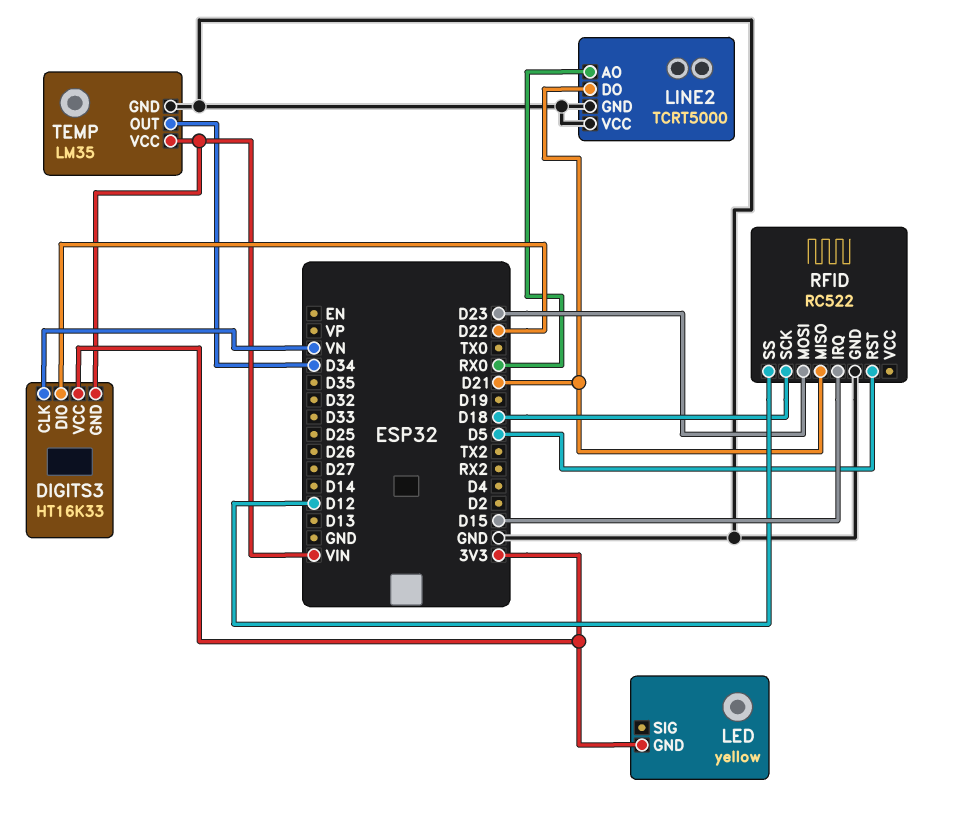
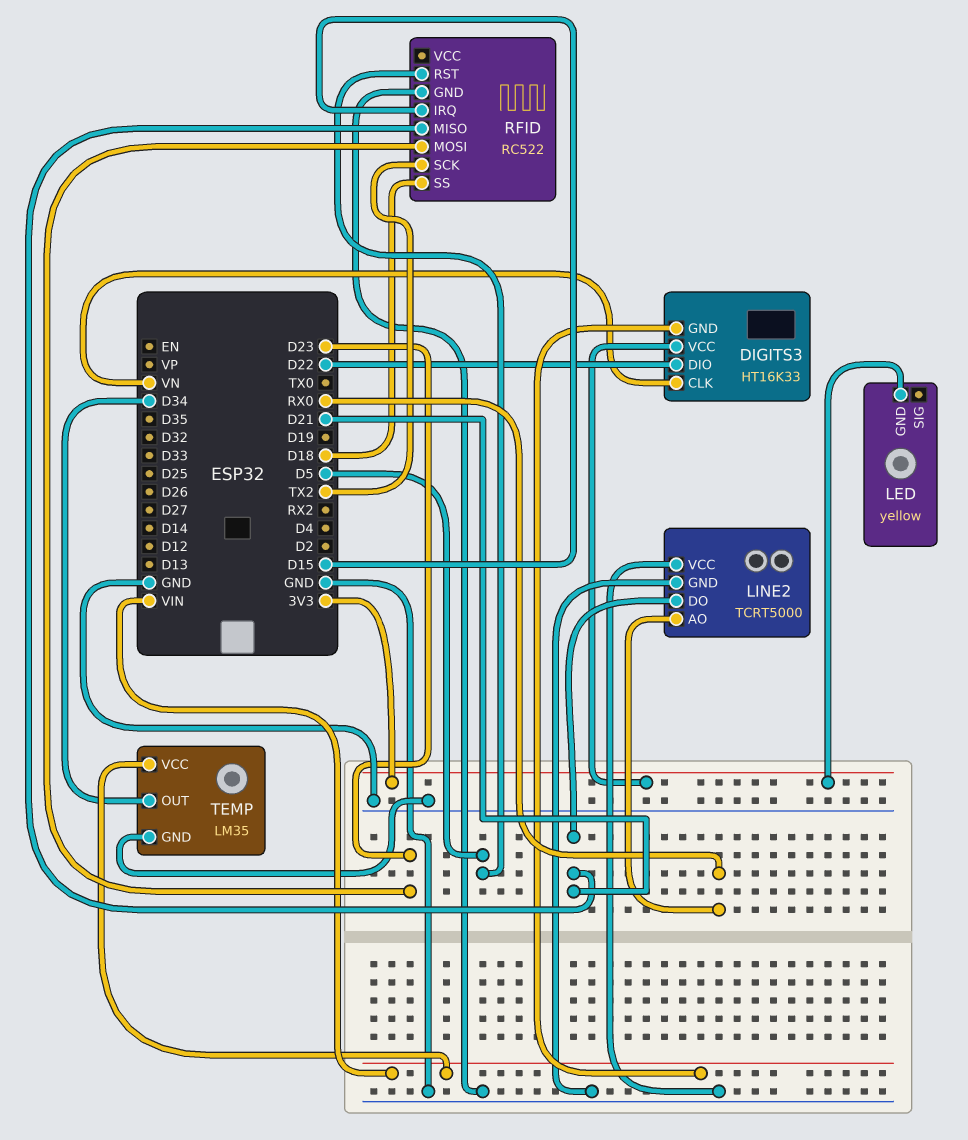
RFID pin SCK: D18 -> TX2
RFID pin SS: D12 -> D18

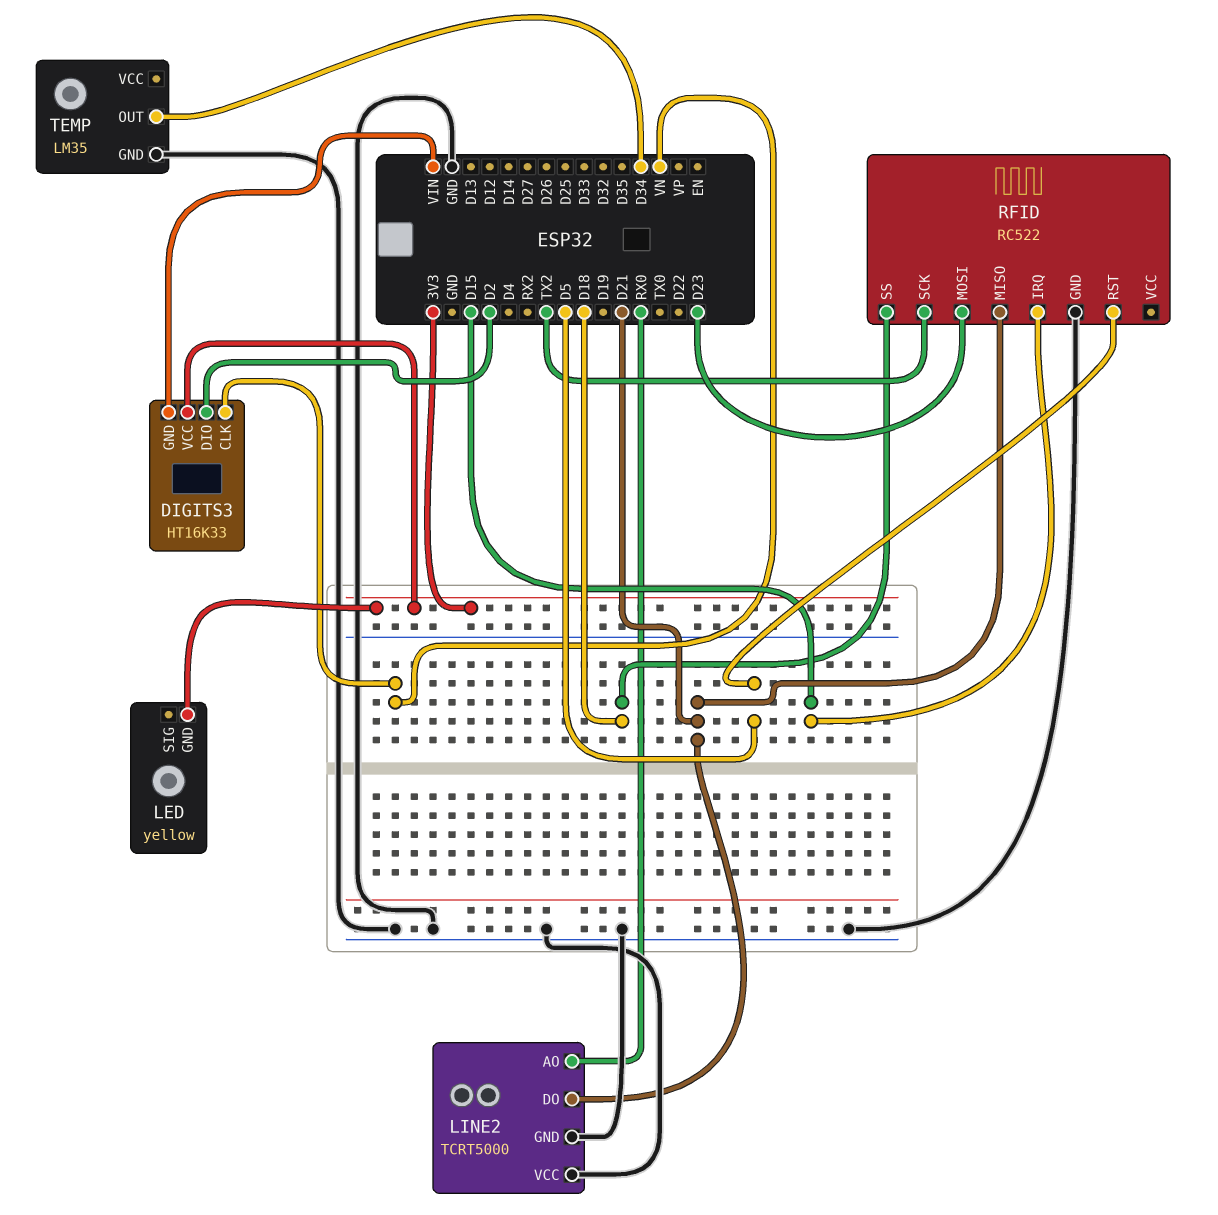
DIGITS3 pin DIO: D22 -> D2
TEMP pin VCC: VIN -> none

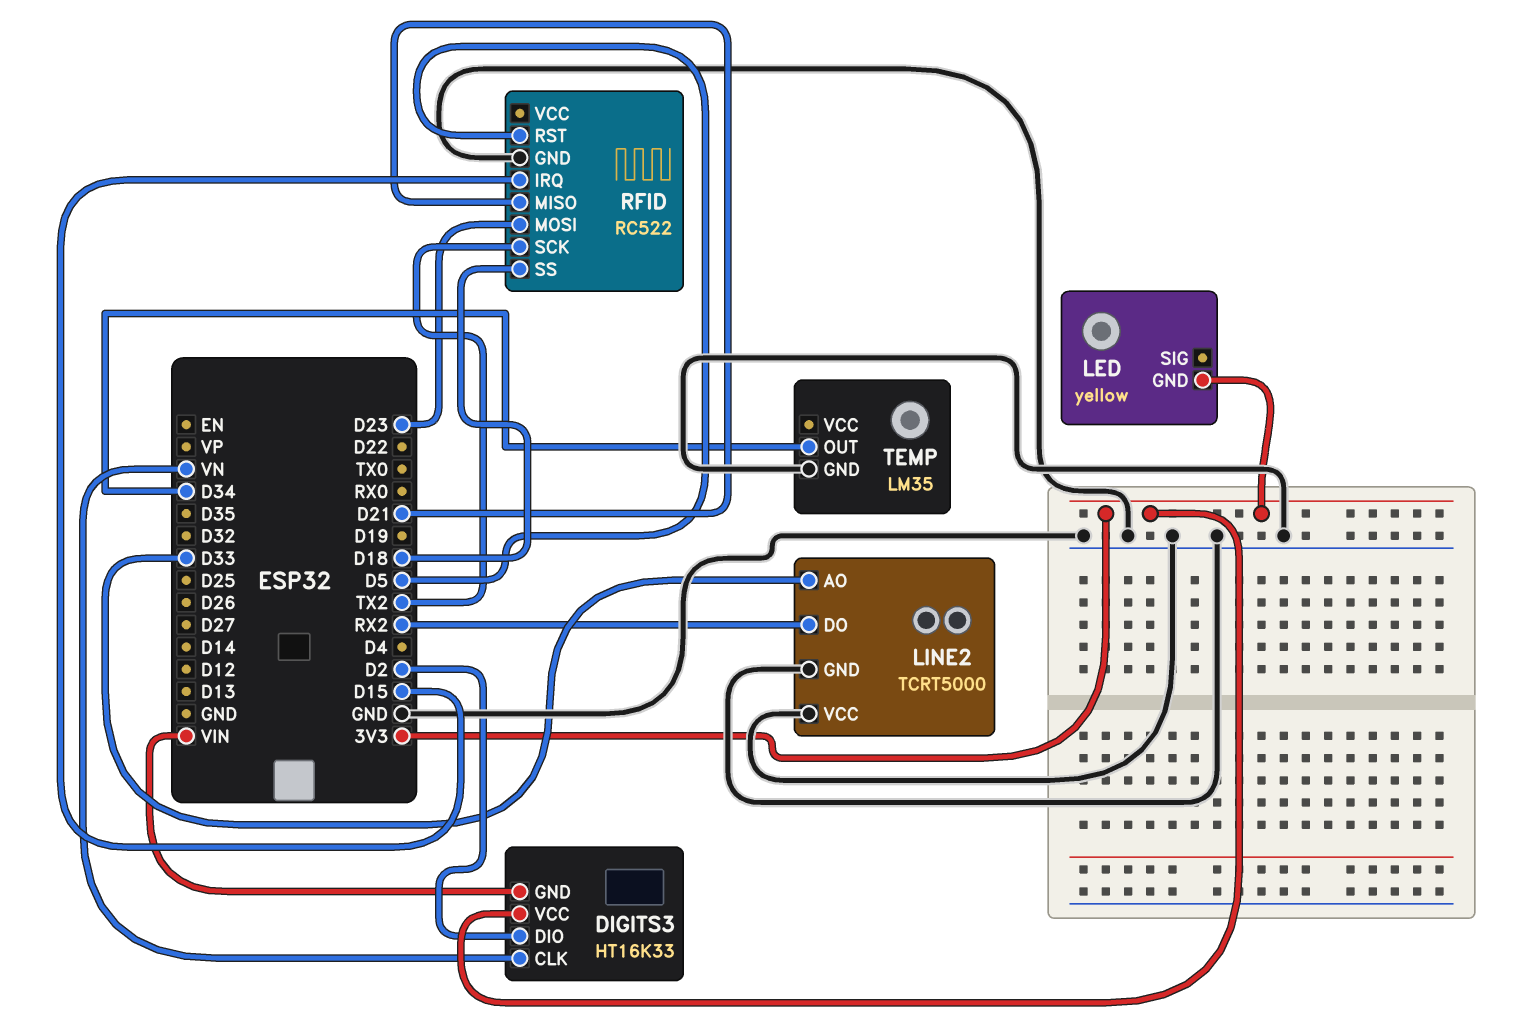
LINE2 pin AO: RX0 -> D33
LINE2 pin DO: D21 -> RX2

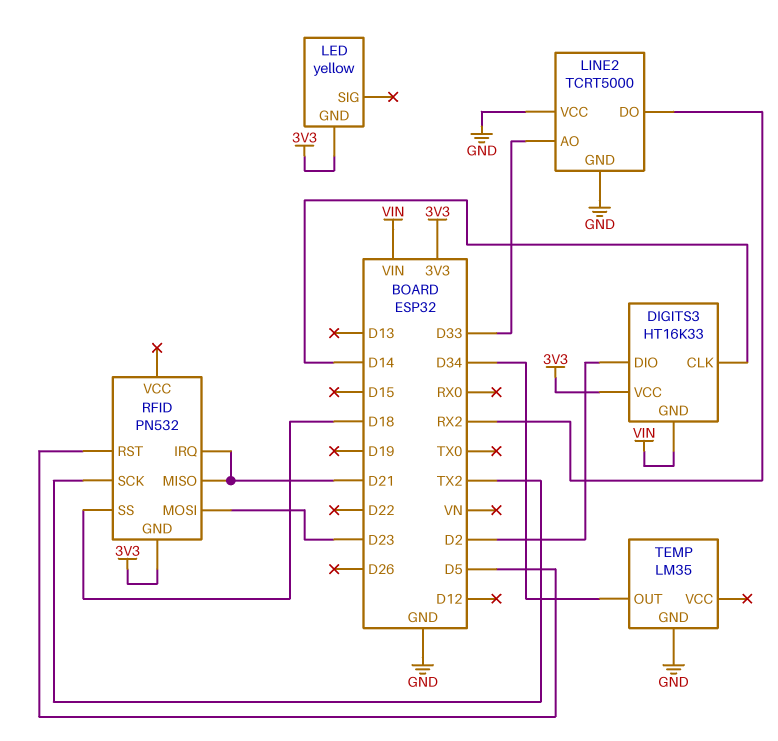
DIGITS3 pin CLK: VN -> D14
RFID: RC522 -> PN532
RFID pin GND: GND -> 3V3
RFID pin IRQ: D15 -> D21

